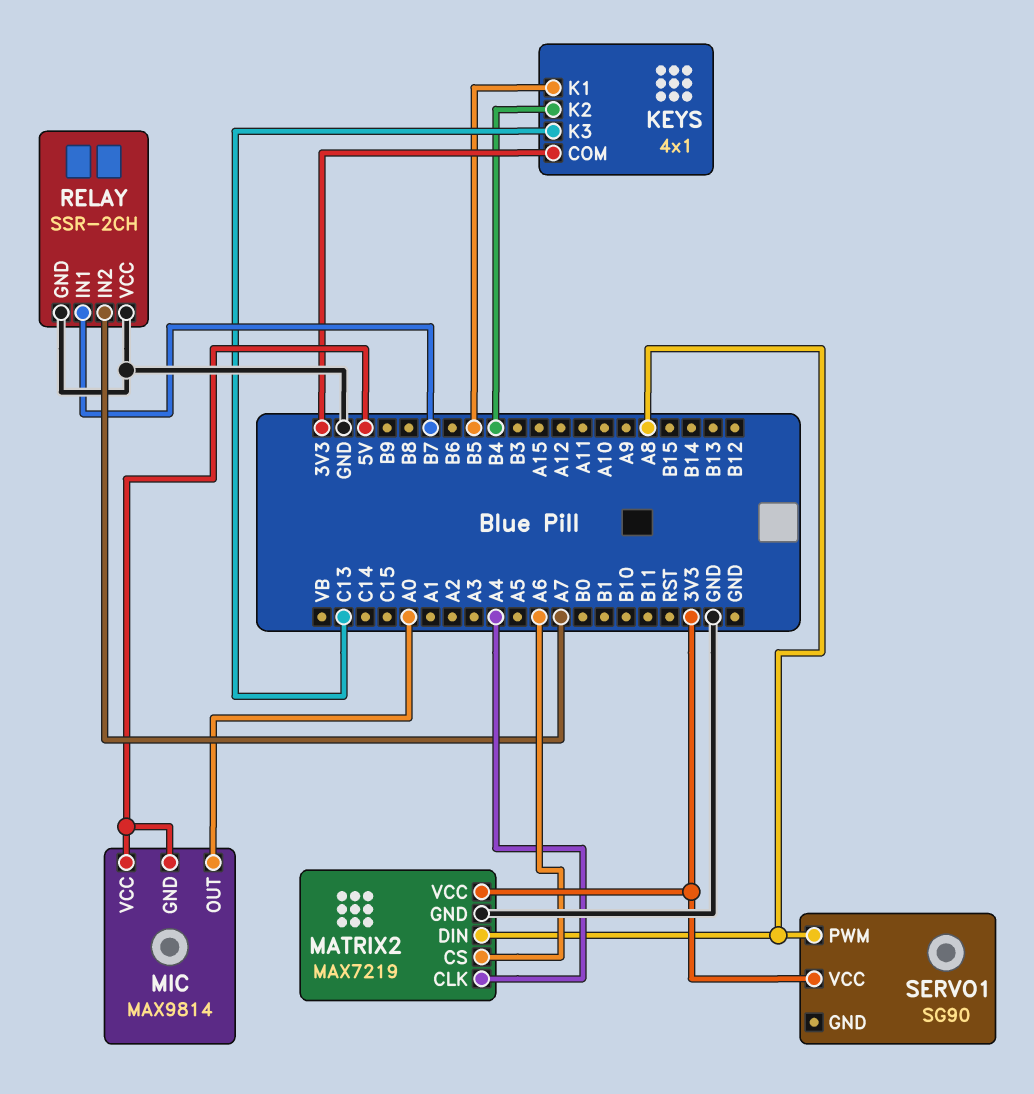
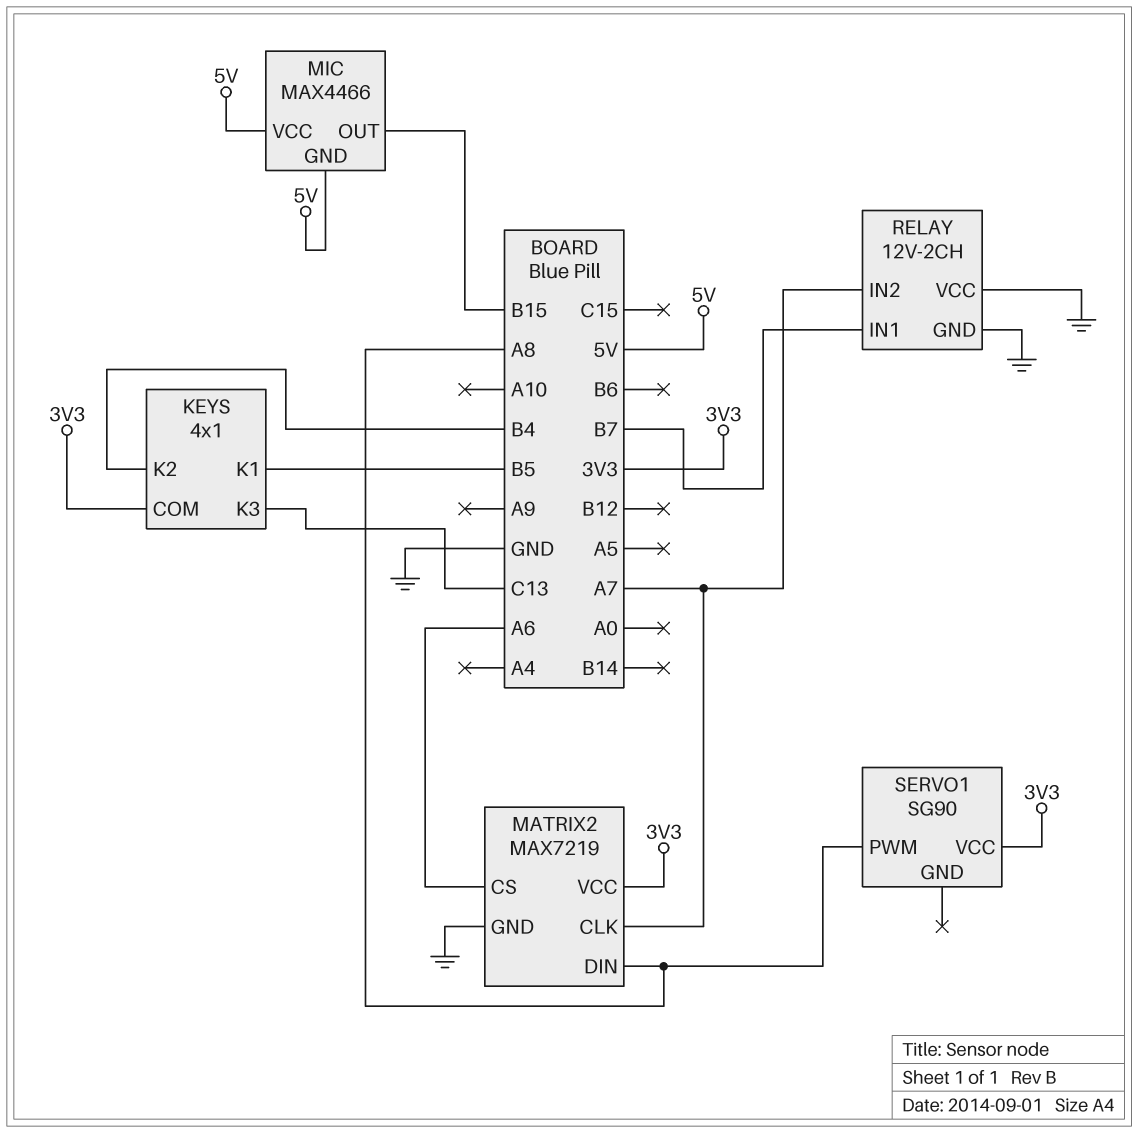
MATRIX2 pin CLK: A4 -> A7
MIC: MAX9814 -> MAX4466
MIC pin OUT: A0 -> B15
RELAY: SSR-2CH -> 12V-2CH

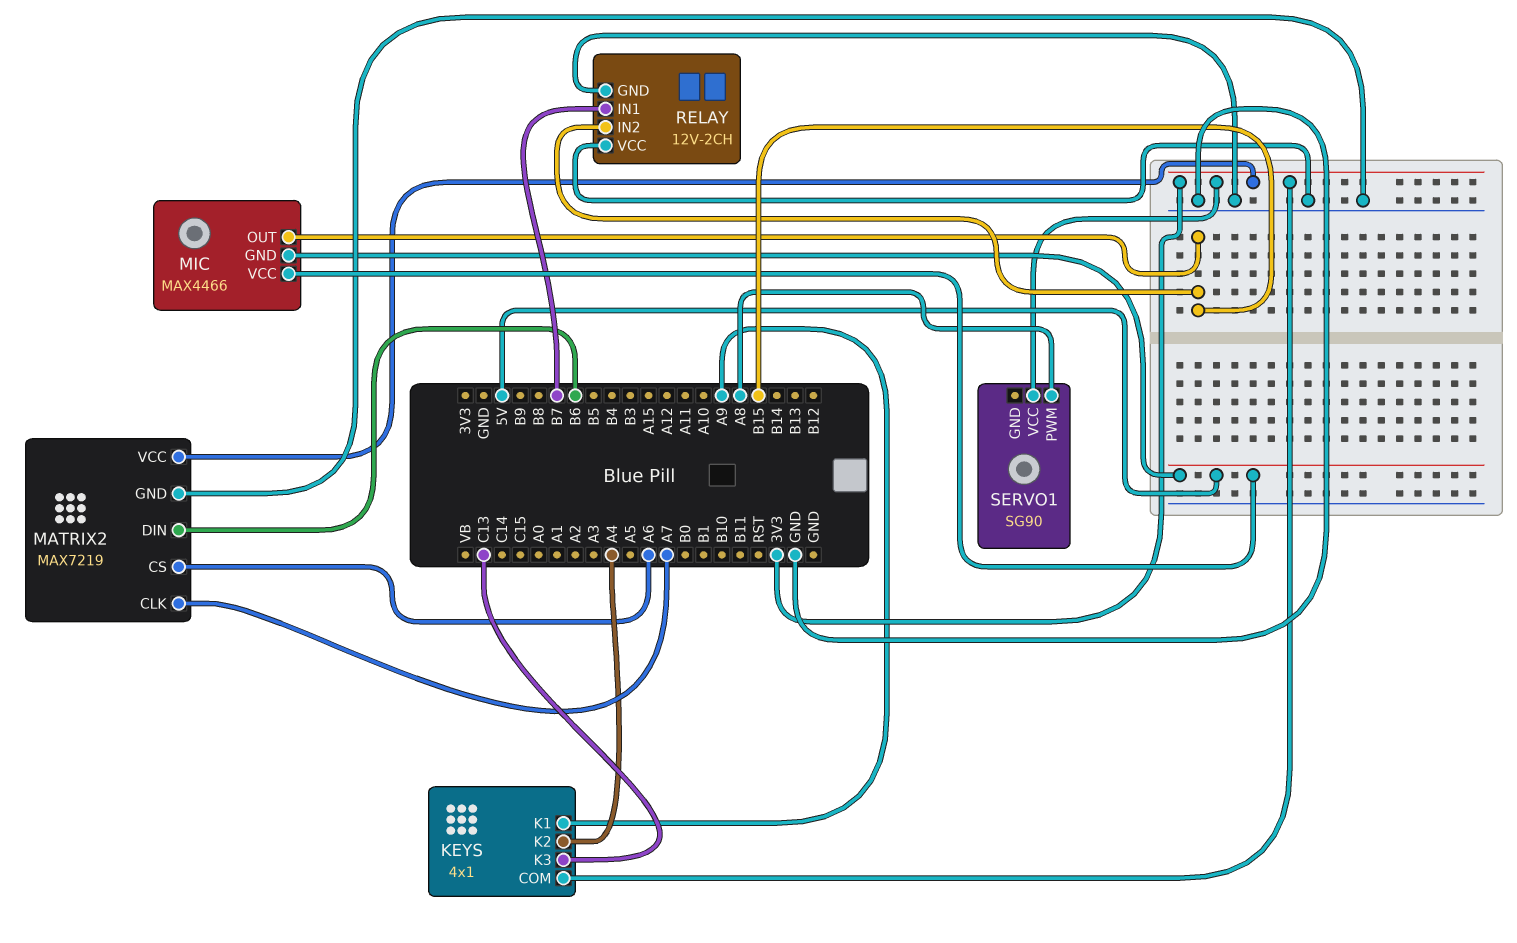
KEYS pin K1: B5 -> A9
KEYS pin K2: B4 -> A4
MATRIX2 pin DIN: A8 -> B6
RELAY pin IN2: A7 -> B15

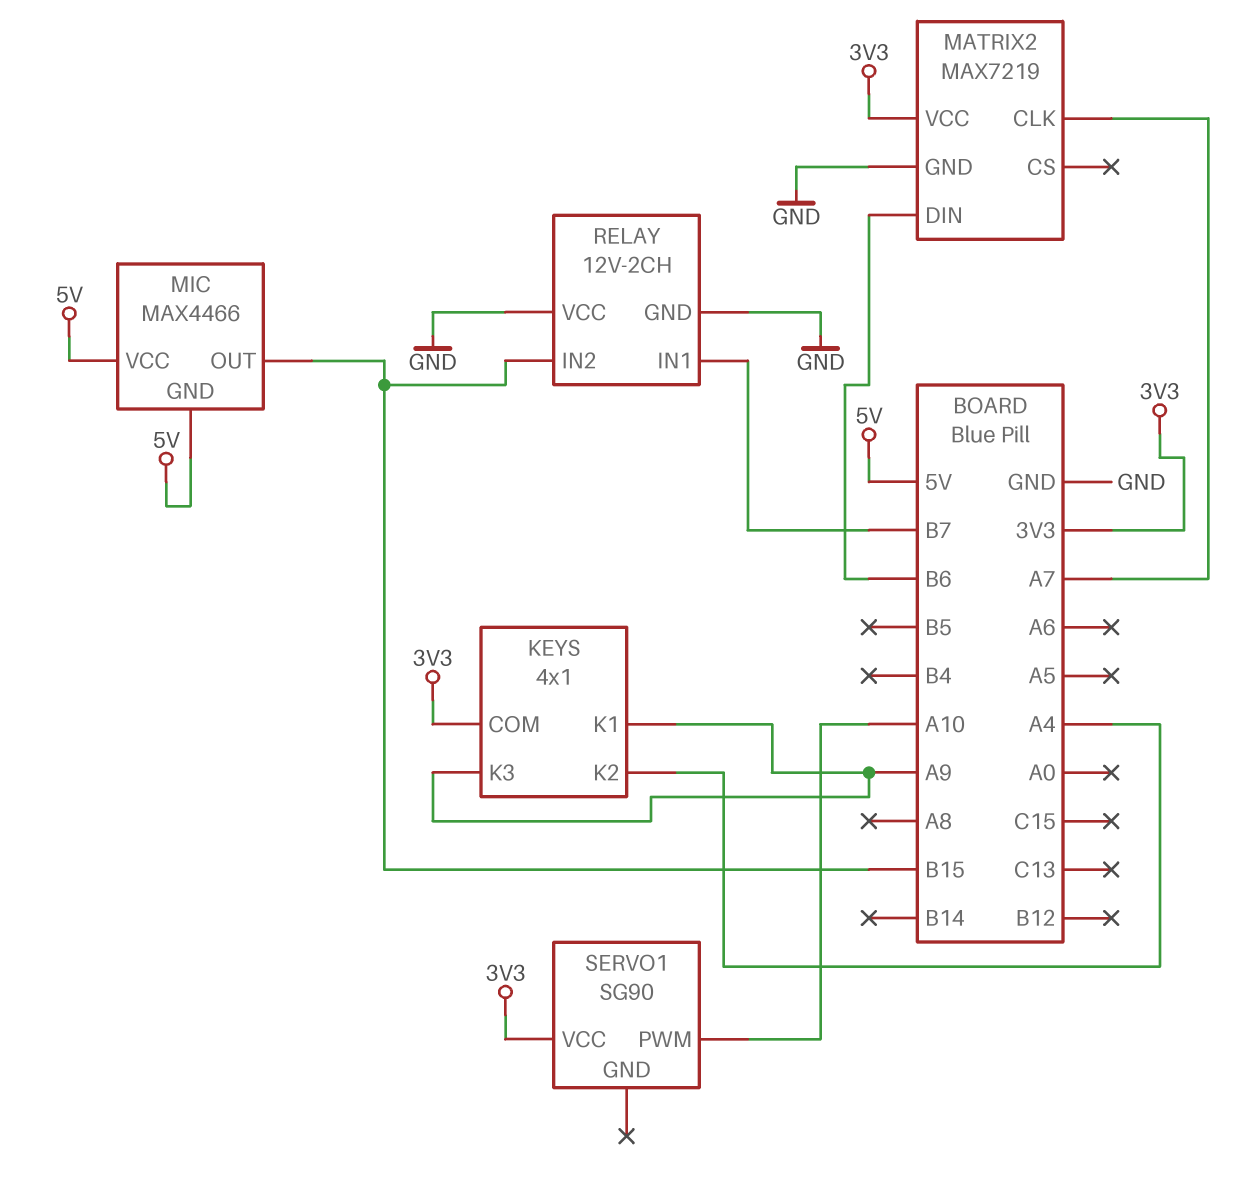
KEYS pin K3: C13 -> A9
MATRIX2 pin CS: A6 -> none
SERVO1 pin PWM: A8 -> A10

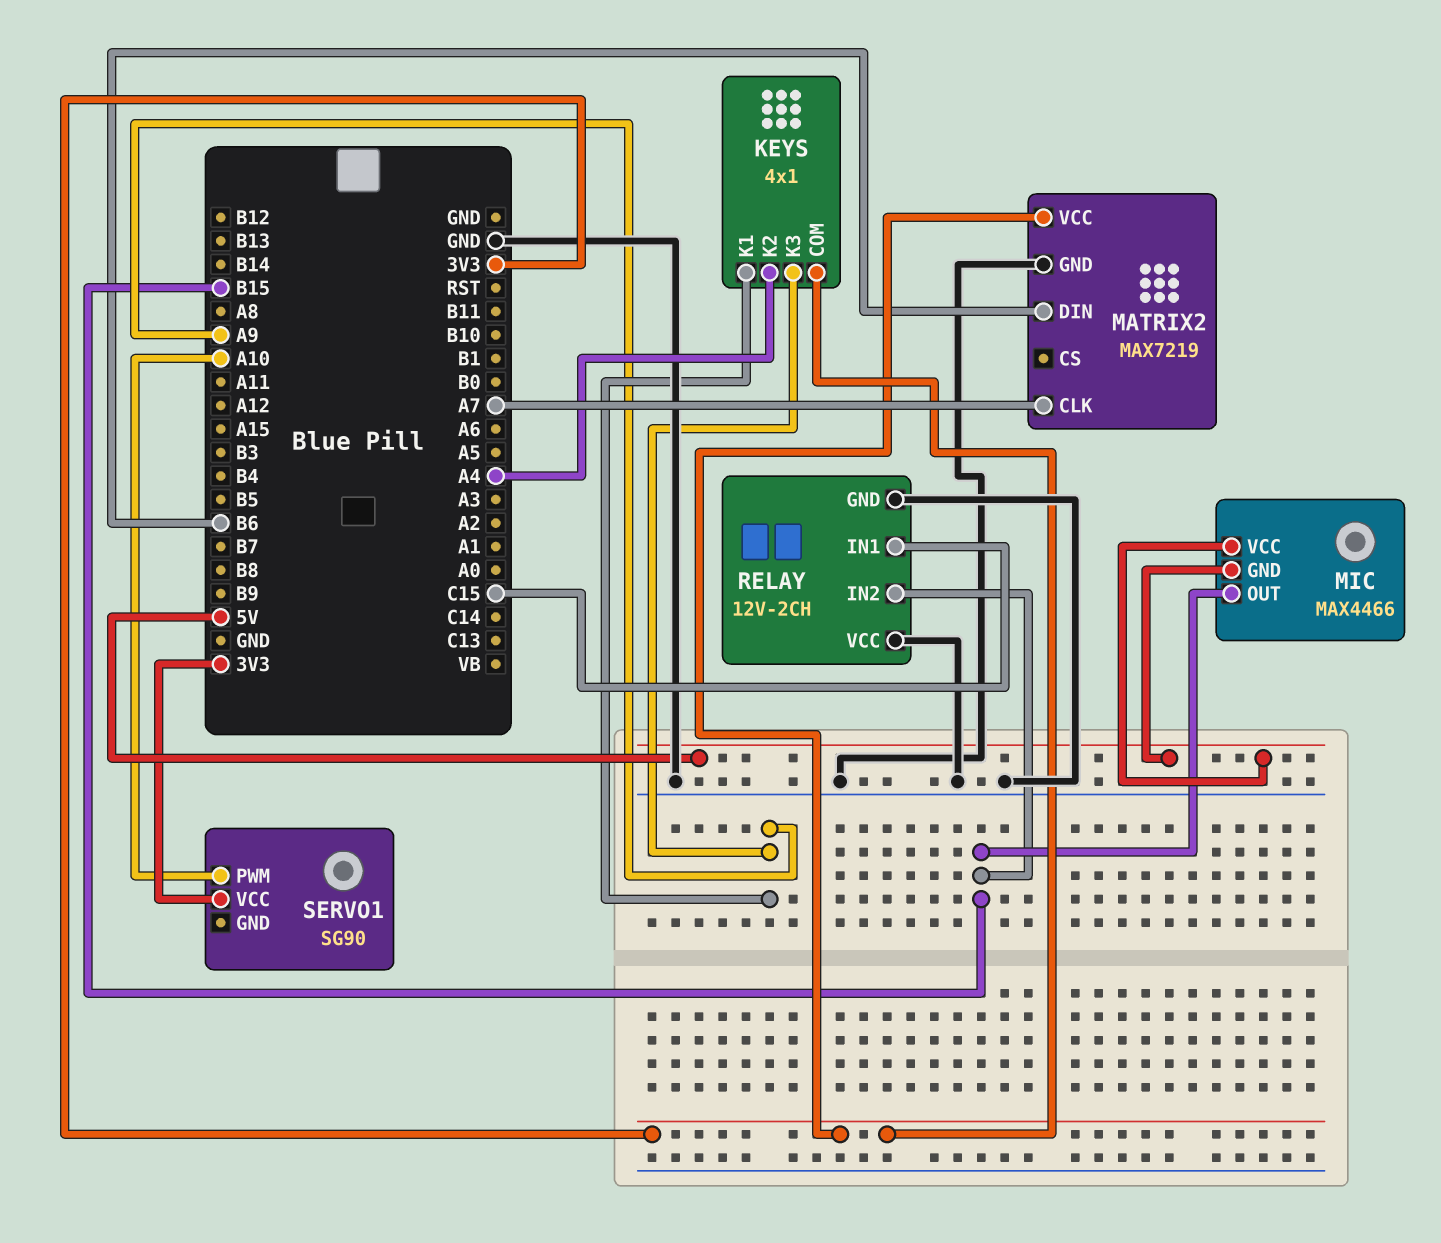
RELAY pin IN1: B7 -> C15

